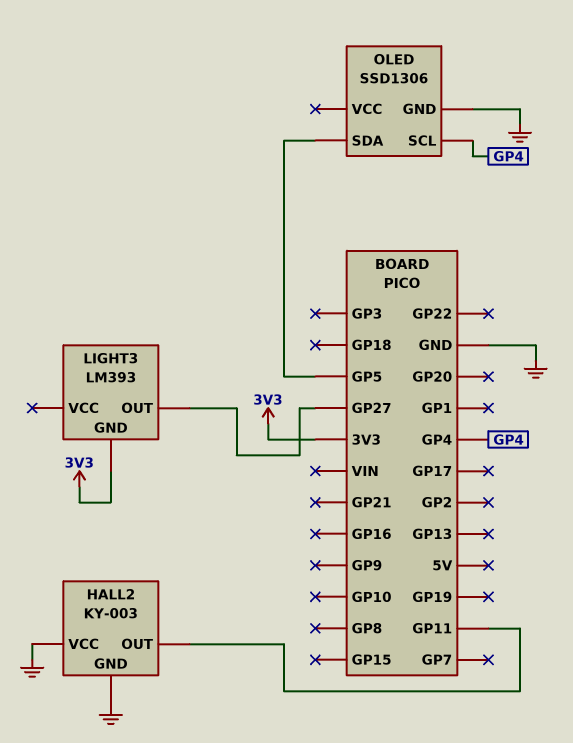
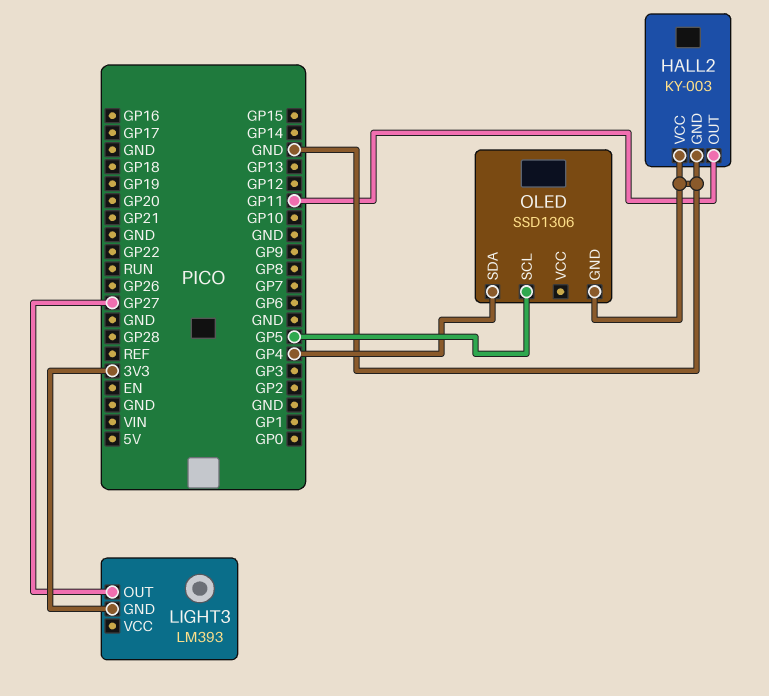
OLED pin SCL: GP4 -> GP5
OLED pin SDA: GP5 -> GP4

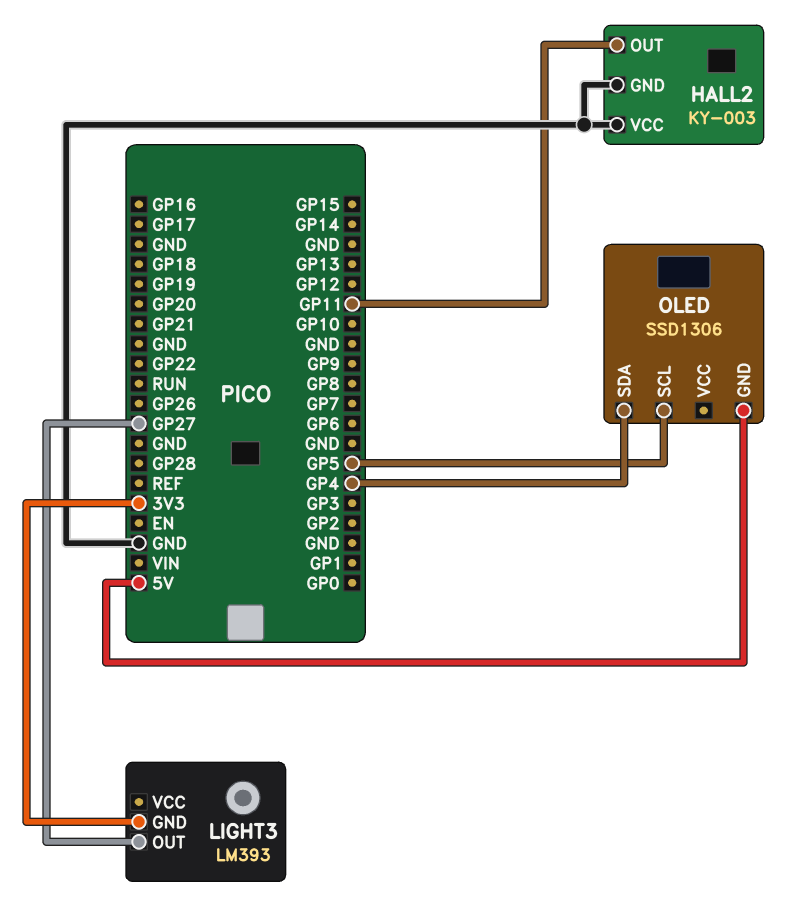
OLED pin GND: GND -> 5V

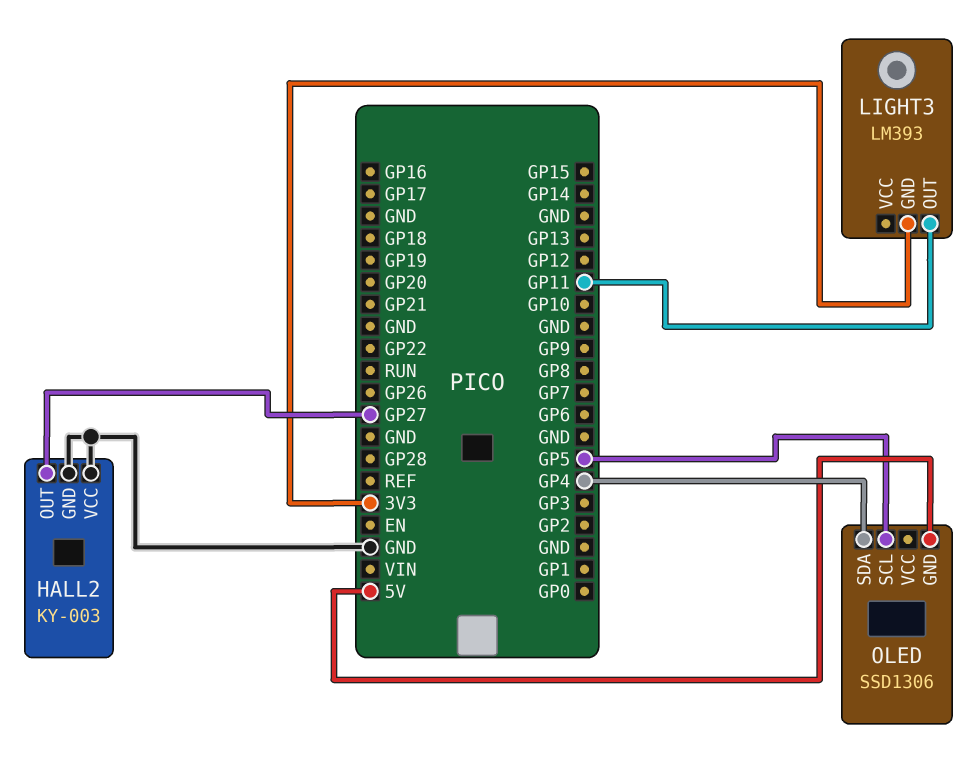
HALL2 pin OUT: GP11 -> GP27
LIGHT3 pin OUT: GP27 -> GP11

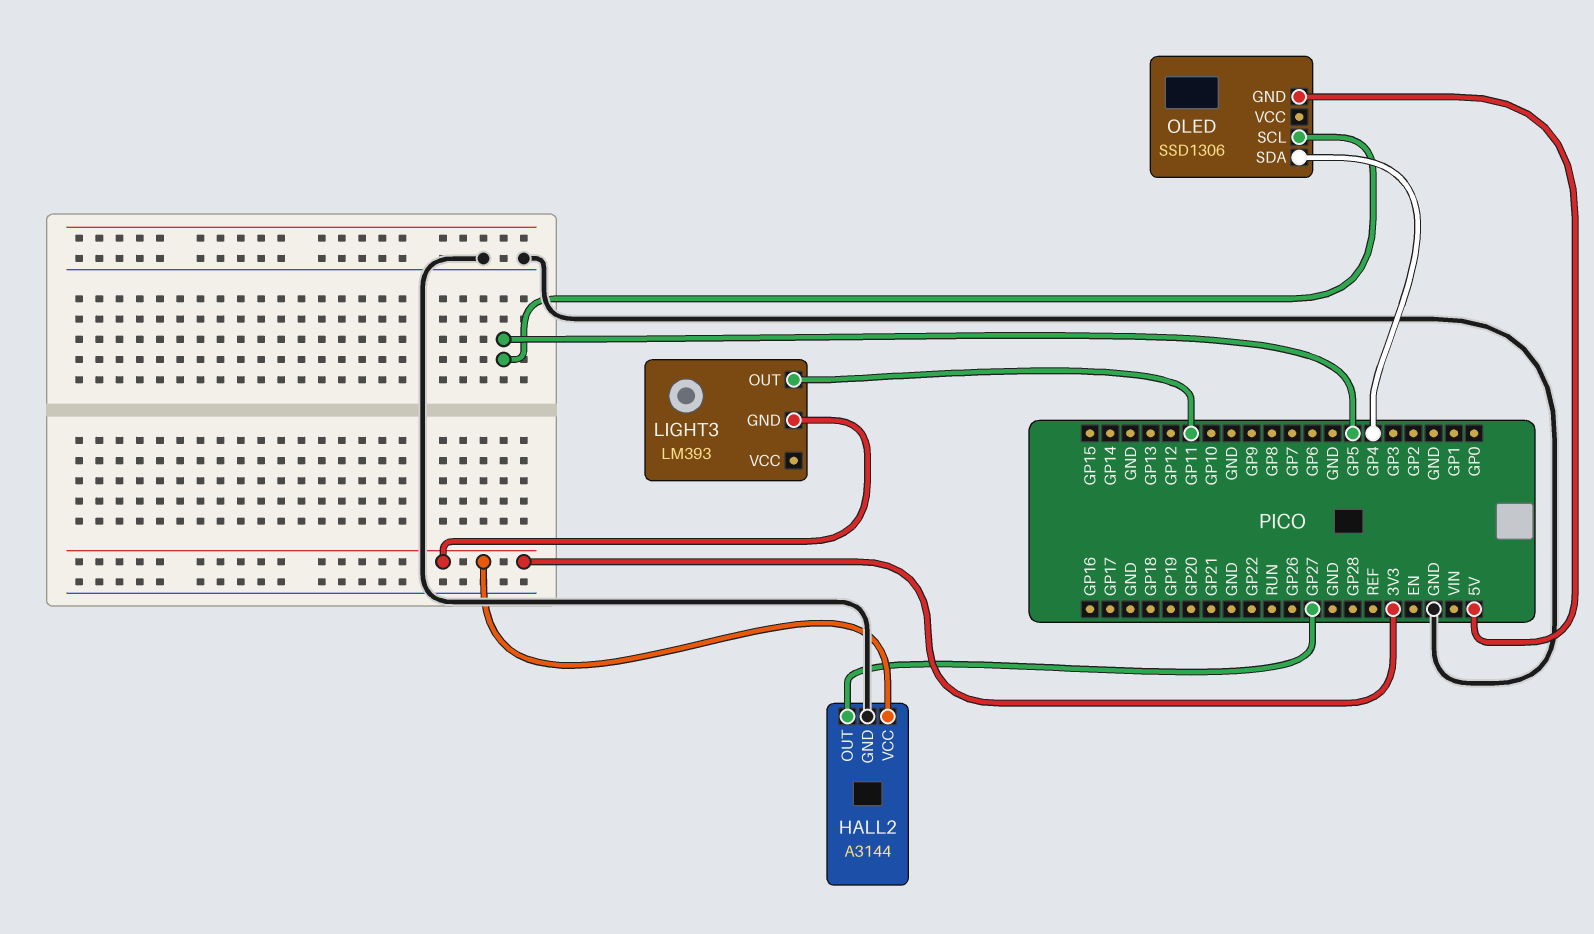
HALL2: KY-003 -> A3144
HALL2 pin VCC: GND -> 3V3

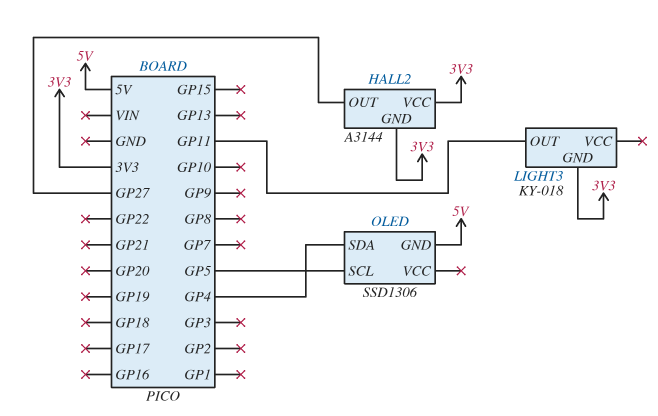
HALL2 pin GND: GND -> 3V3
LIGHT3: LM393 -> KY-018

